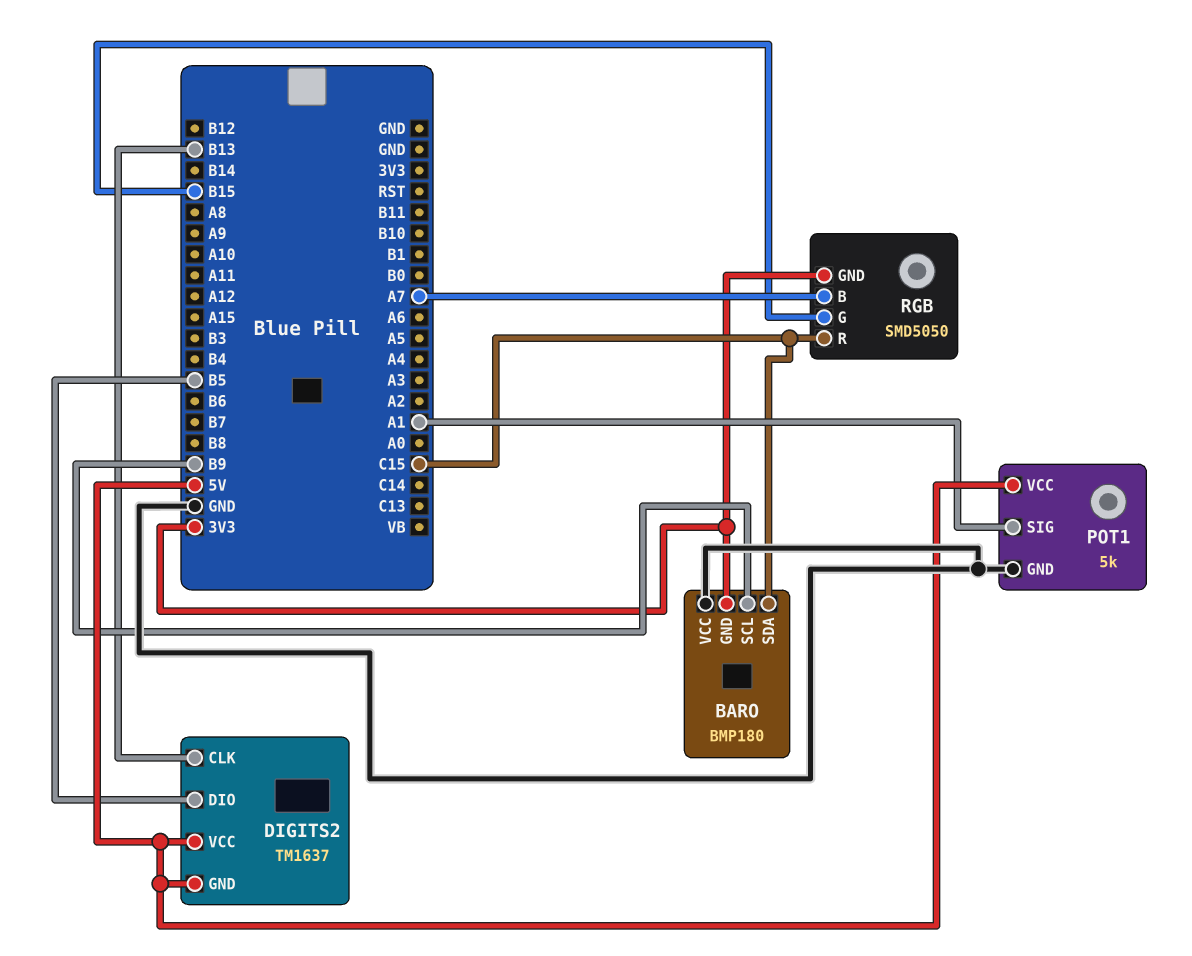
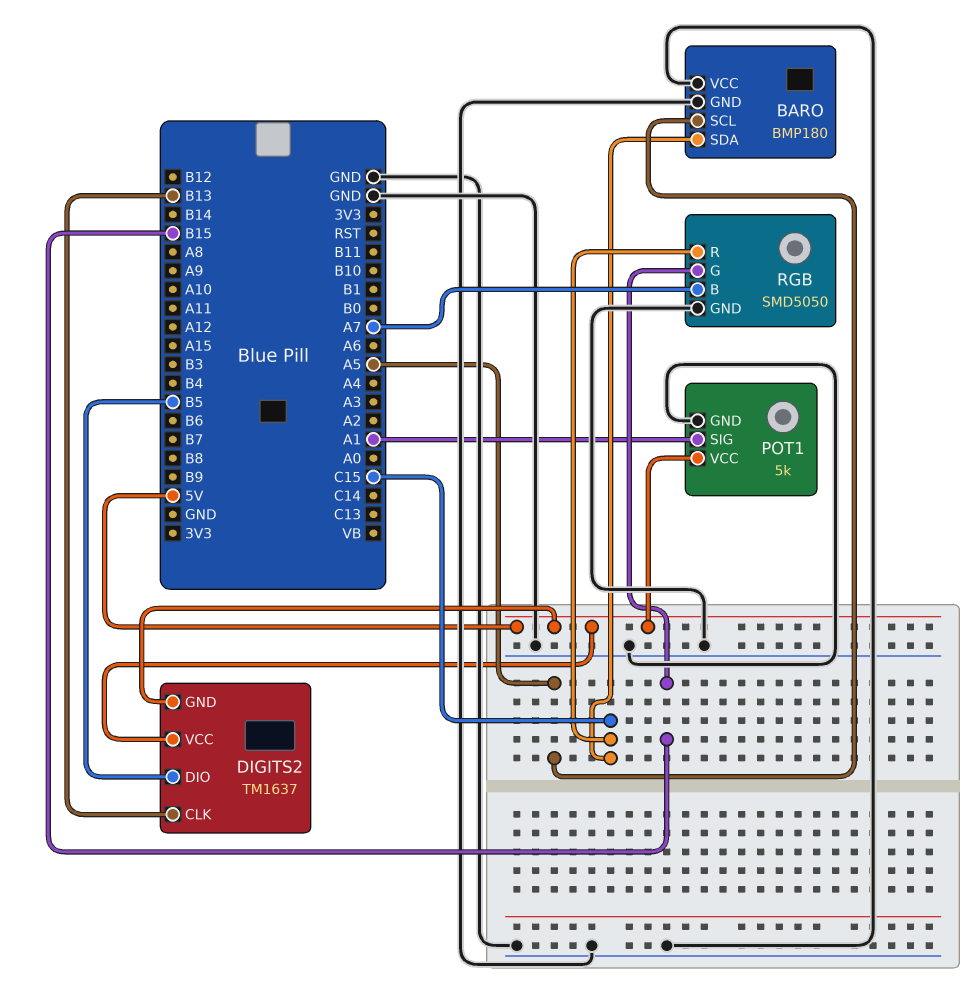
BARO pin GND: 3V3 -> GND
BARO pin SCL: B9 -> A5
RGB pin GND: 3V3 -> GND

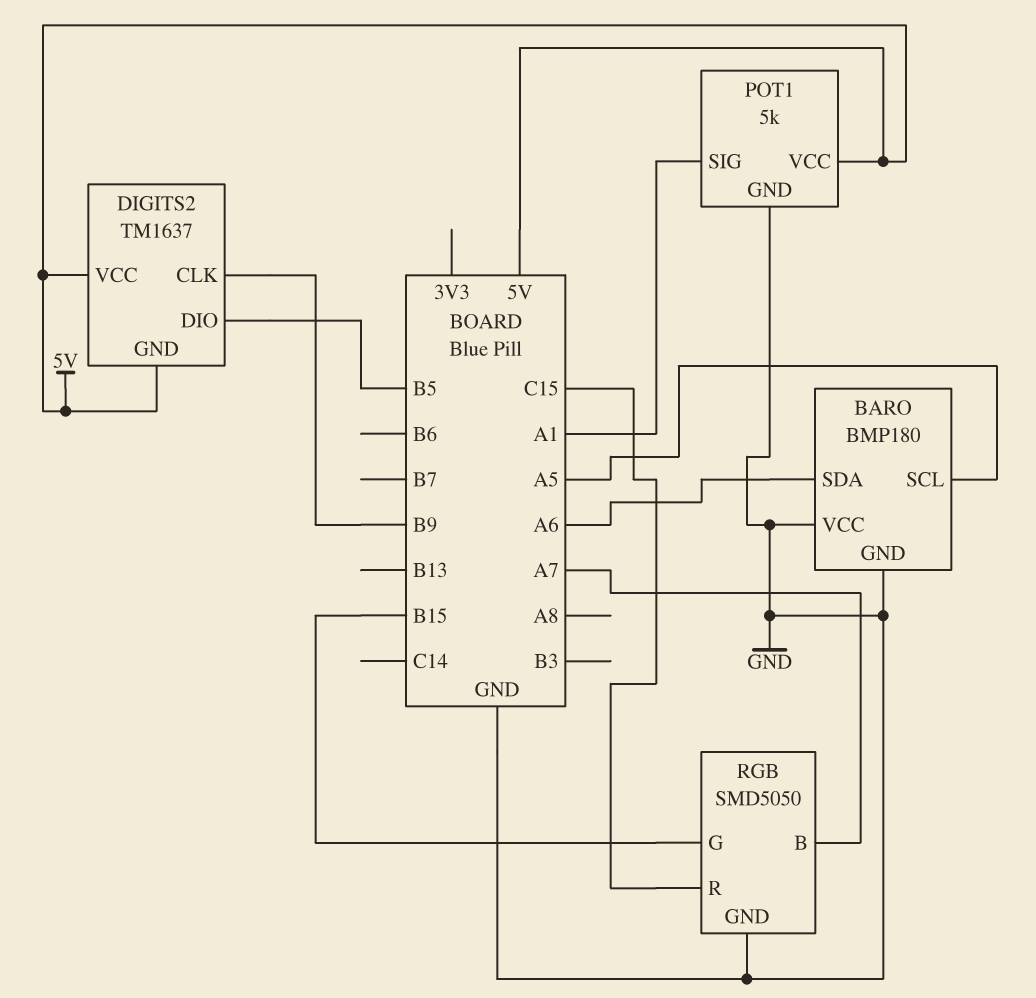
BARO pin SDA: C15 -> A6
DIGITS2 pin CLK: B13 -> B9

